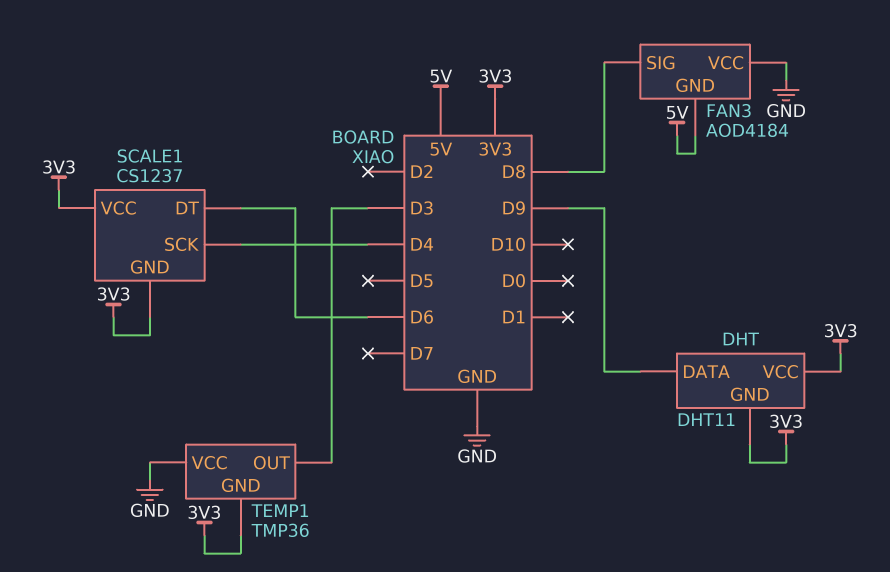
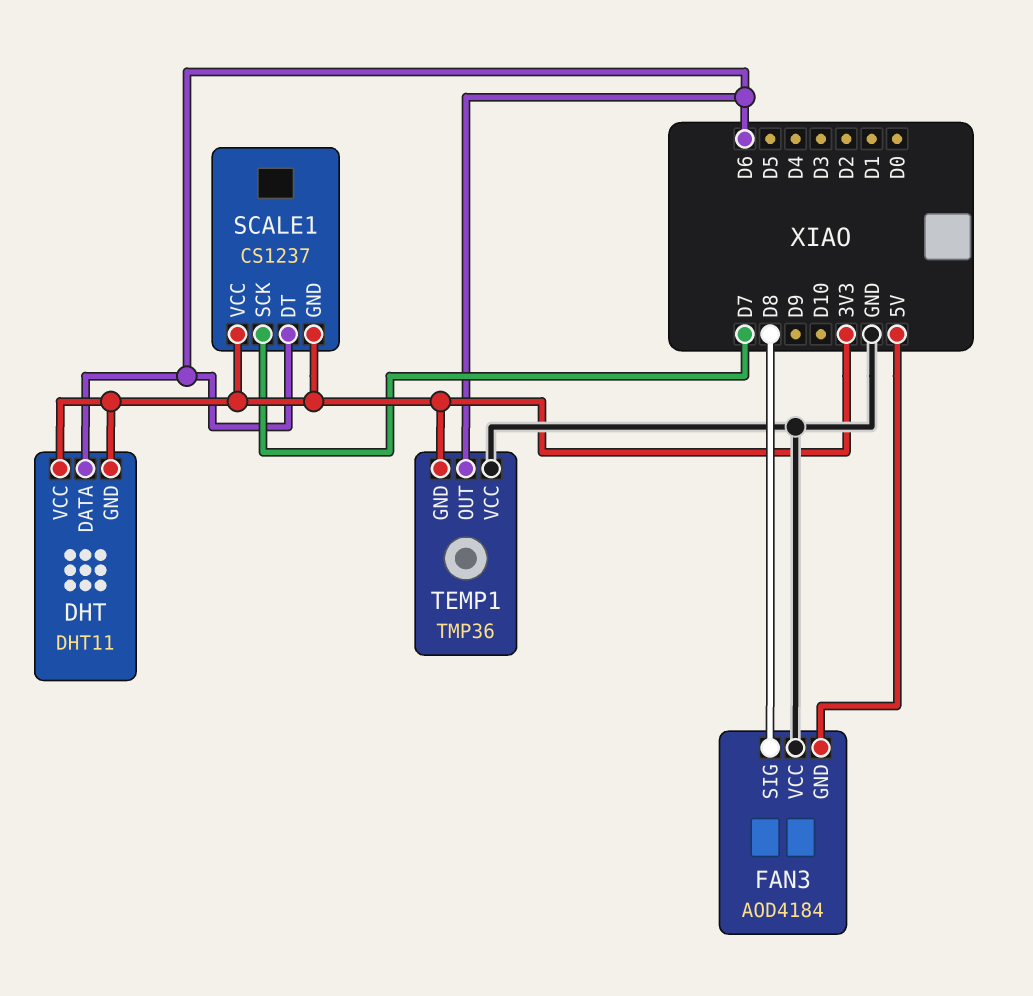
DHT pin DATA: D9 -> D6
SCALE1 pin SCK: D4 -> D7
TEMP1 pin OUT: D3 -> D6

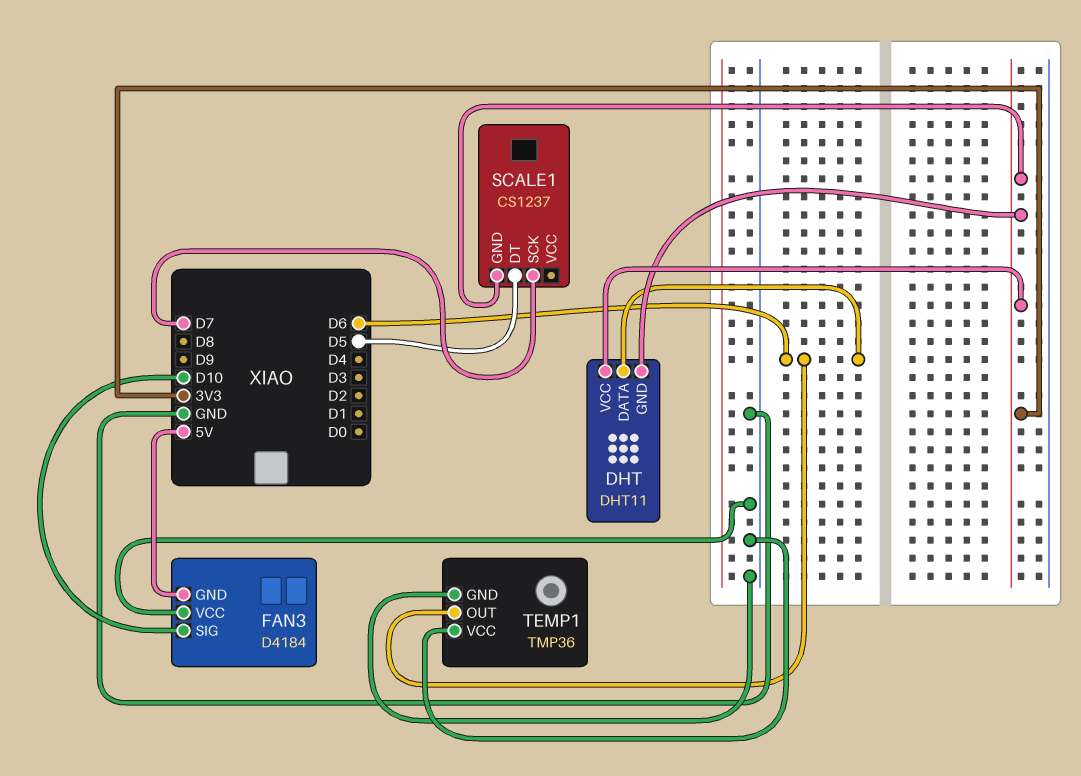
FAN3: AOD4184 -> D4184
FAN3 pin SIG: D8 -> D10
SCALE1 pin DT: D6 -> D5
SCALE1 pin VCC: 3V3 -> none
TEMP1 pin GND: 3V3 -> GND

